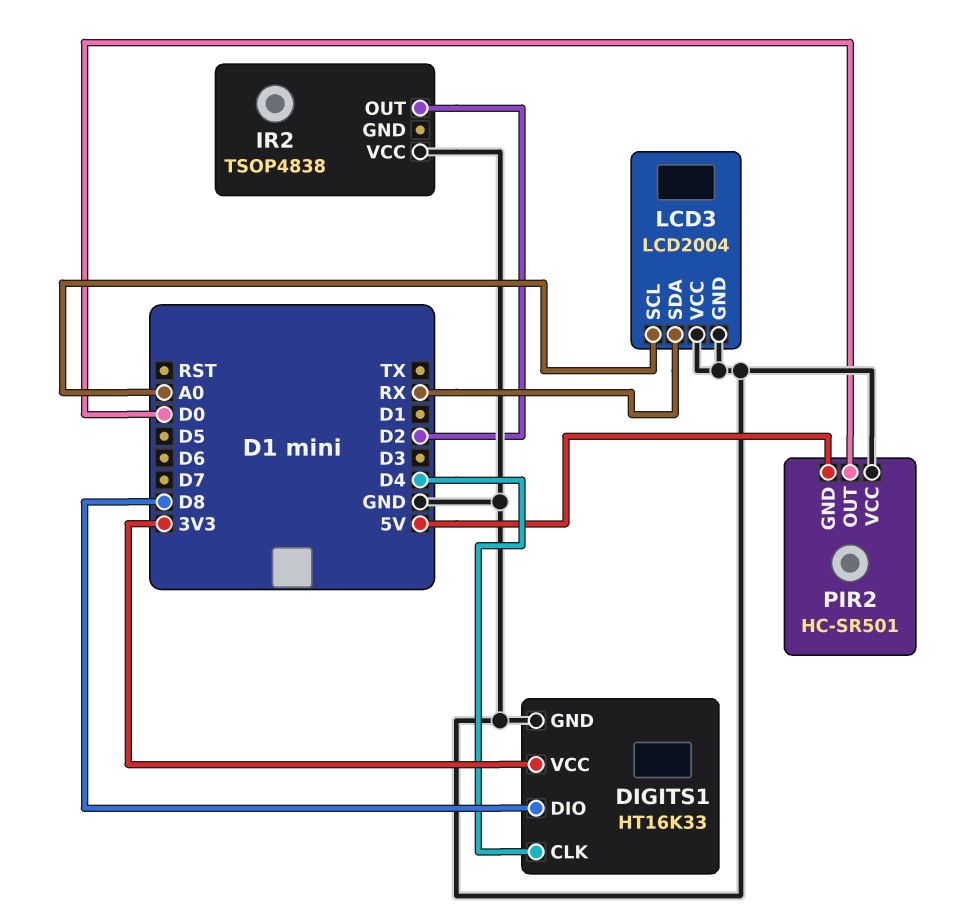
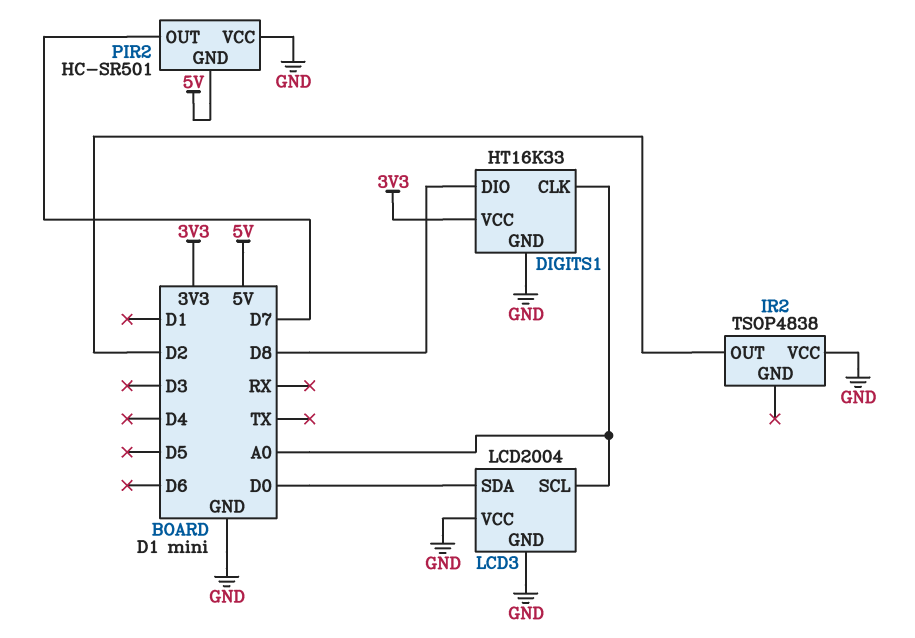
DIGITS1 pin CLK: D4 -> A0
LCD3 pin SDA: RX -> D0
PIR2 pin OUT: D0 -> D7

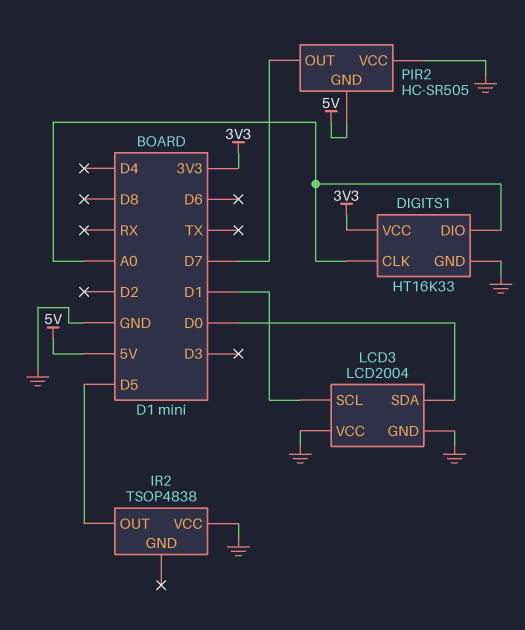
DIGITS1 pin DIO: D8 -> A0
IR2 pin OUT: D2 -> D5
LCD3 pin SCL: A0 -> D1
PIR2: HC-SR501 -> HC-SR505

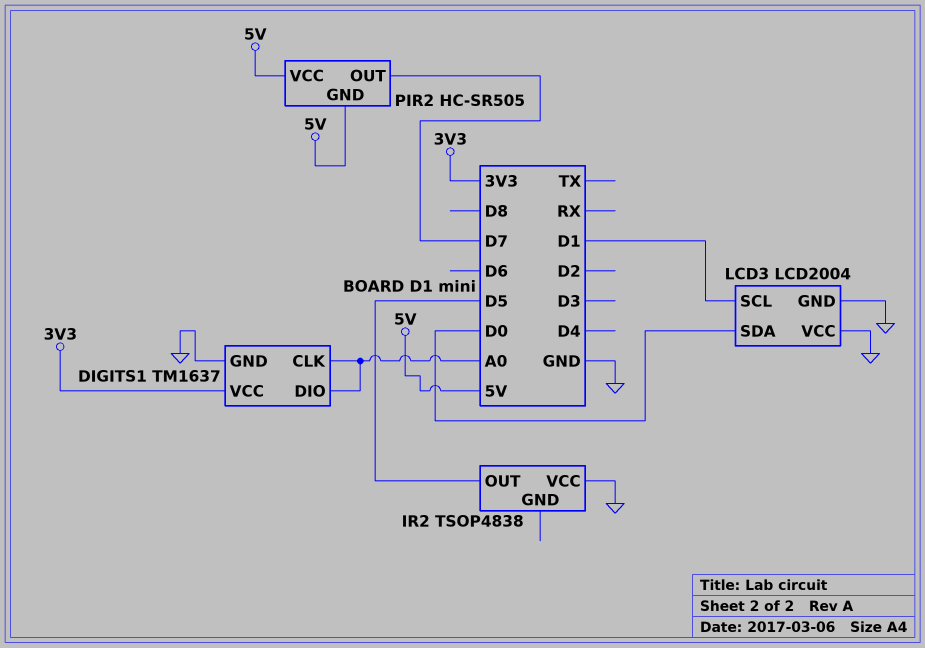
DIGITS1: HT16K33 -> TM1637
PIR2 pin VCC: GND -> 5V

